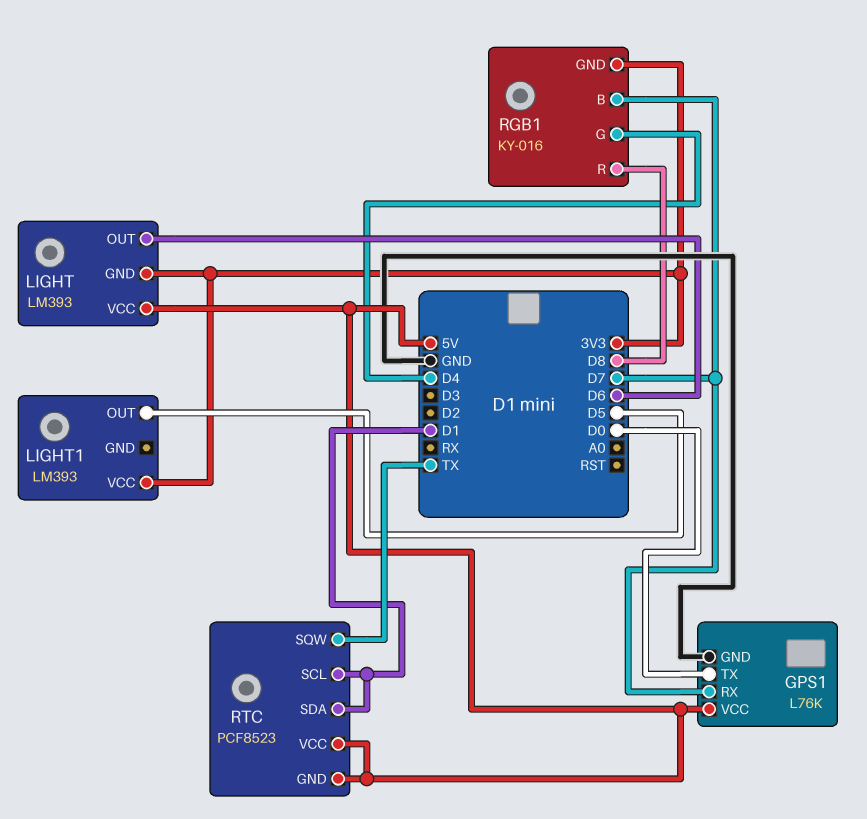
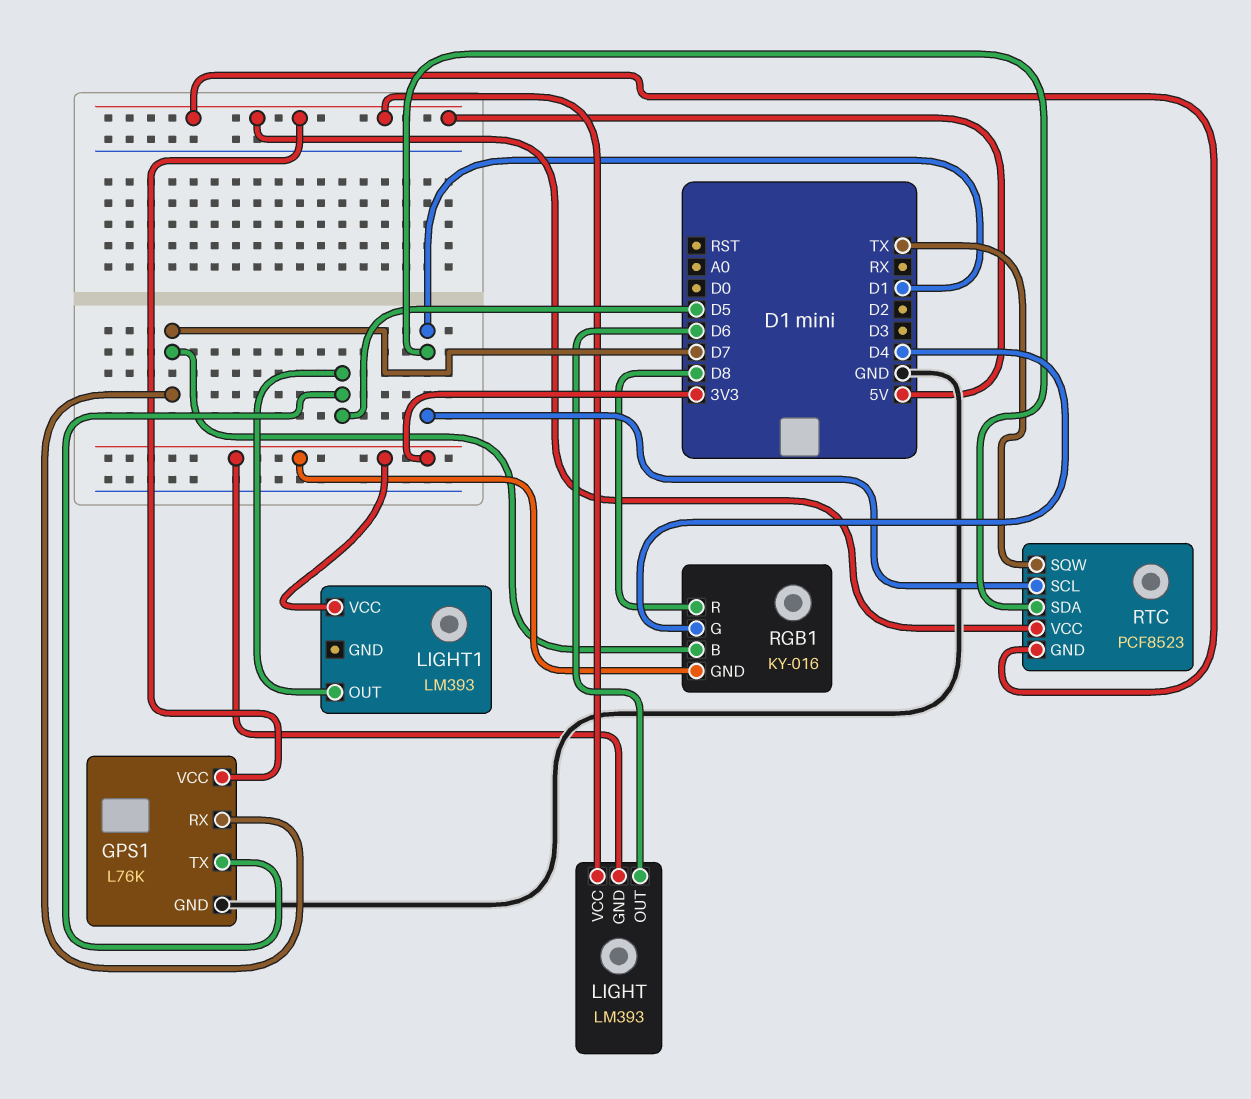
GPS1 pin TX: D0 -> D5

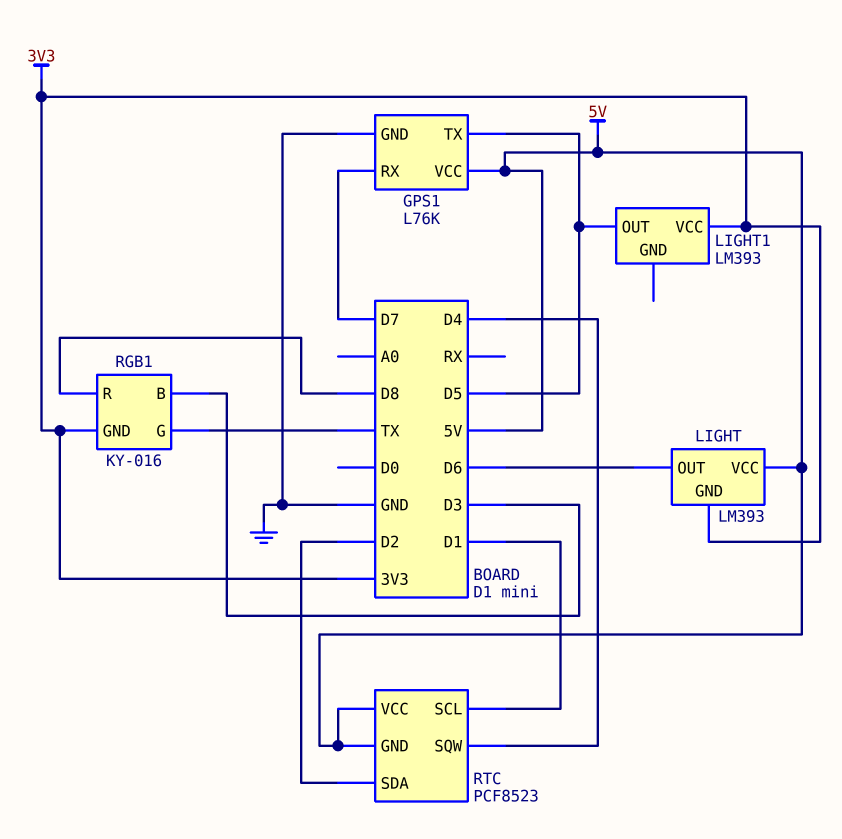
RGB1 pin B: D7 -> D3
RGB1 pin G: D4 -> TX
RTC pin SDA: D1 -> D2
RTC pin SQW: TX -> D4

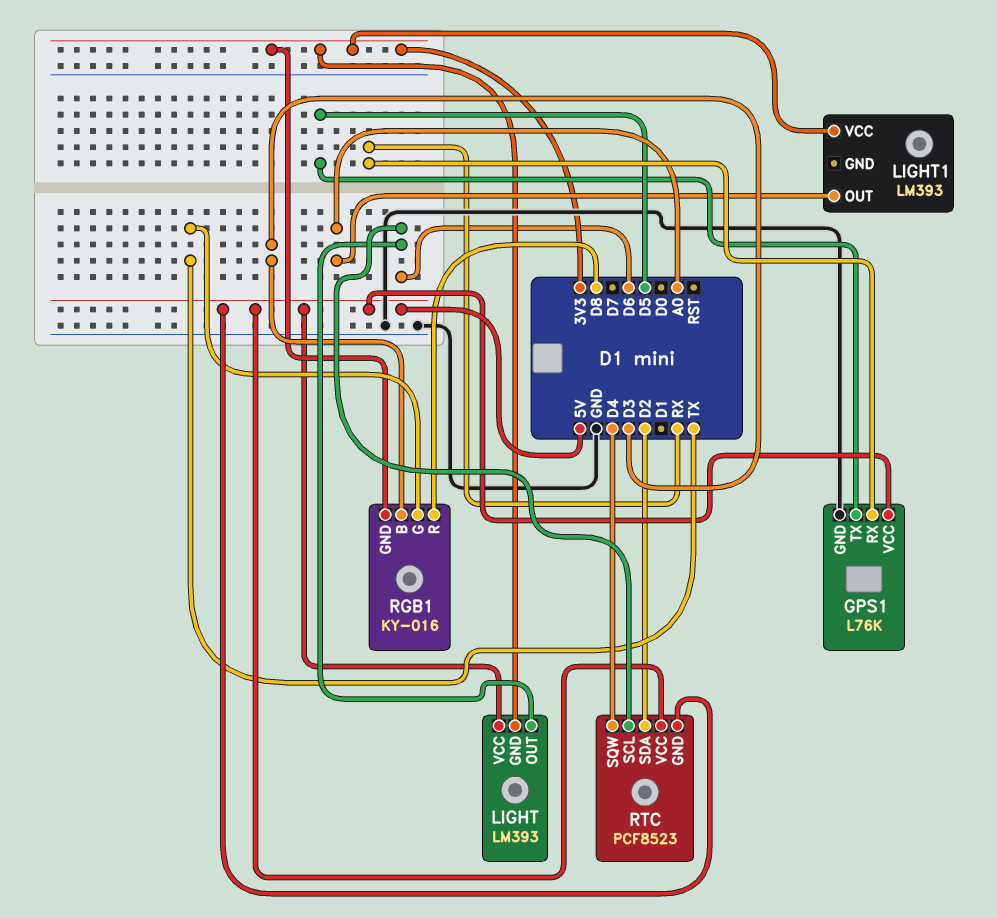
GPS1 pin RX: D7 -> RX
LIGHT1 pin OUT: D5 -> A0
RTC pin SCL: D1 -> D6

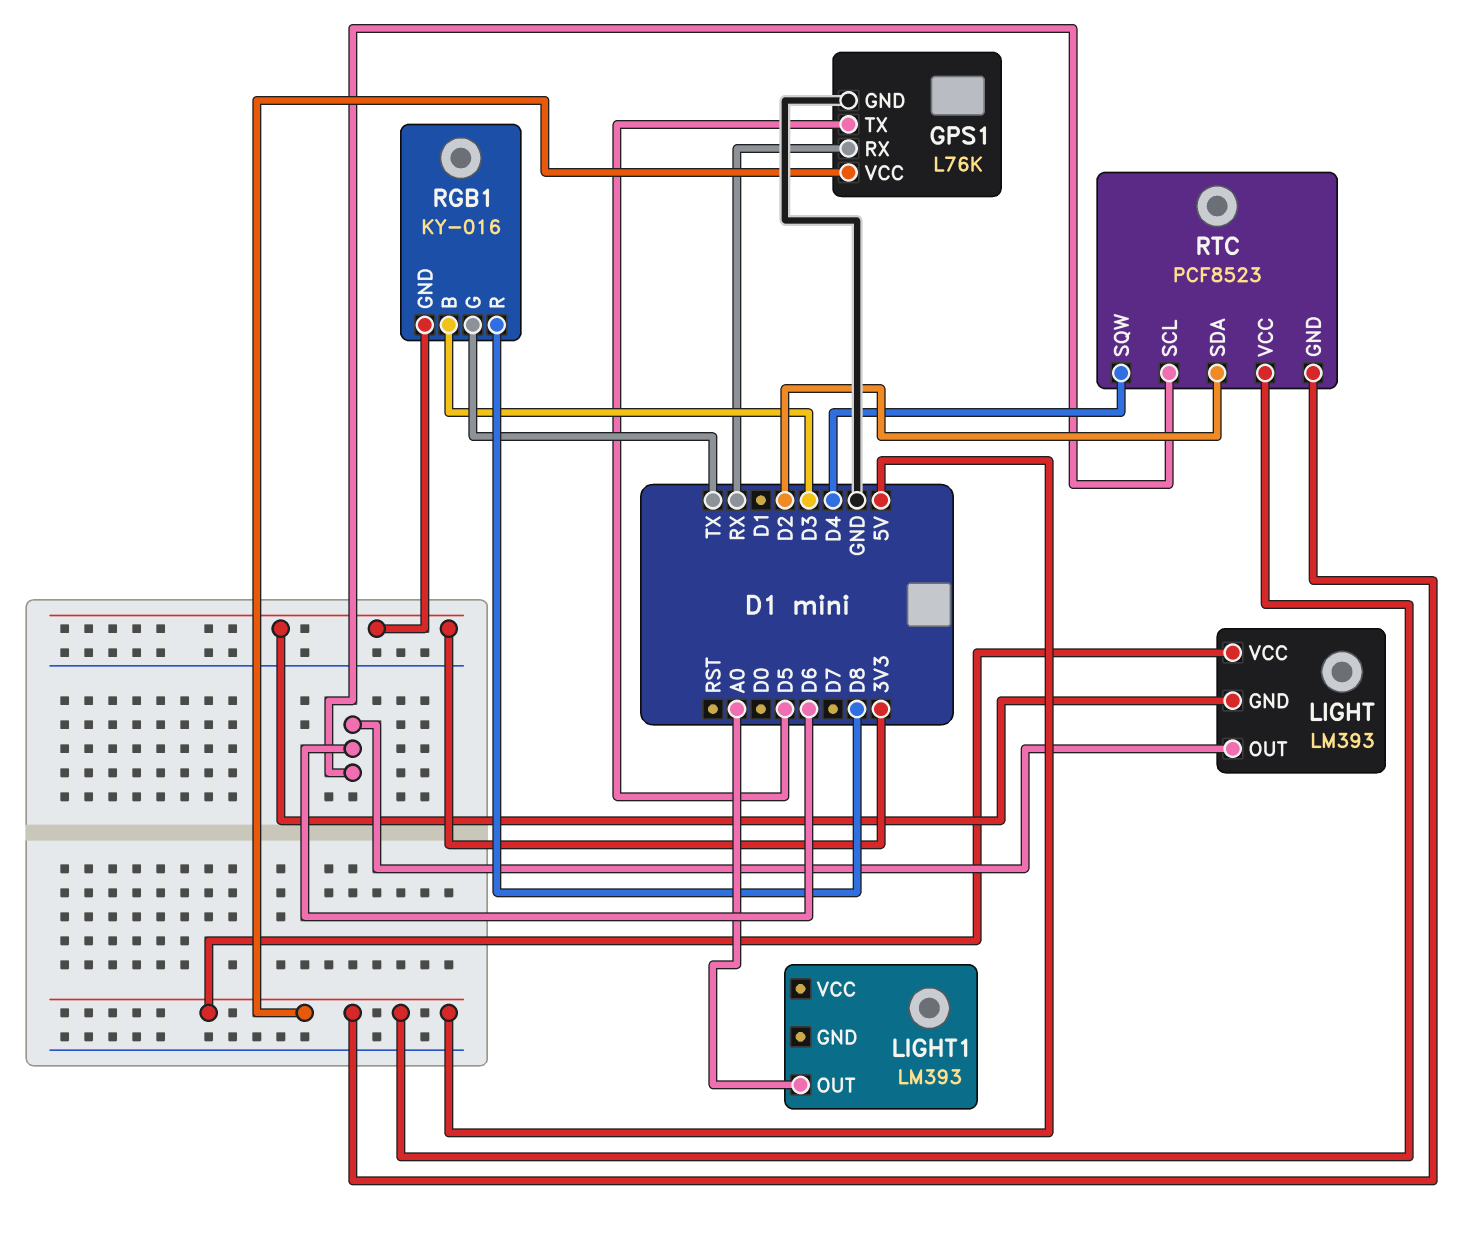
LIGHT1 pin VCC: 3V3 -> none

